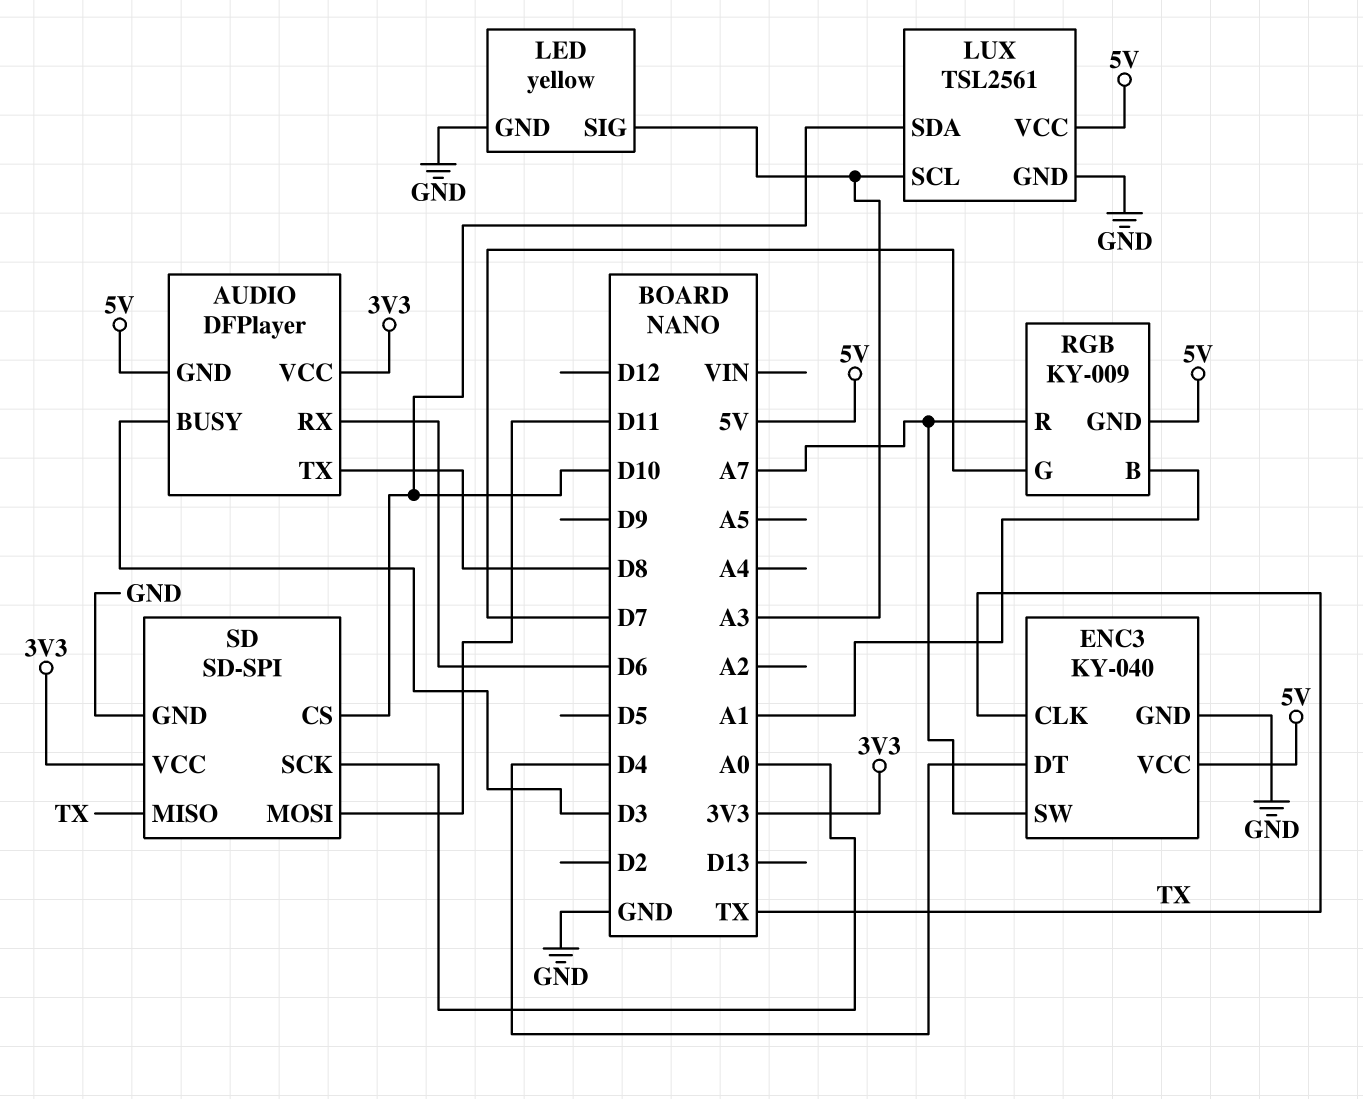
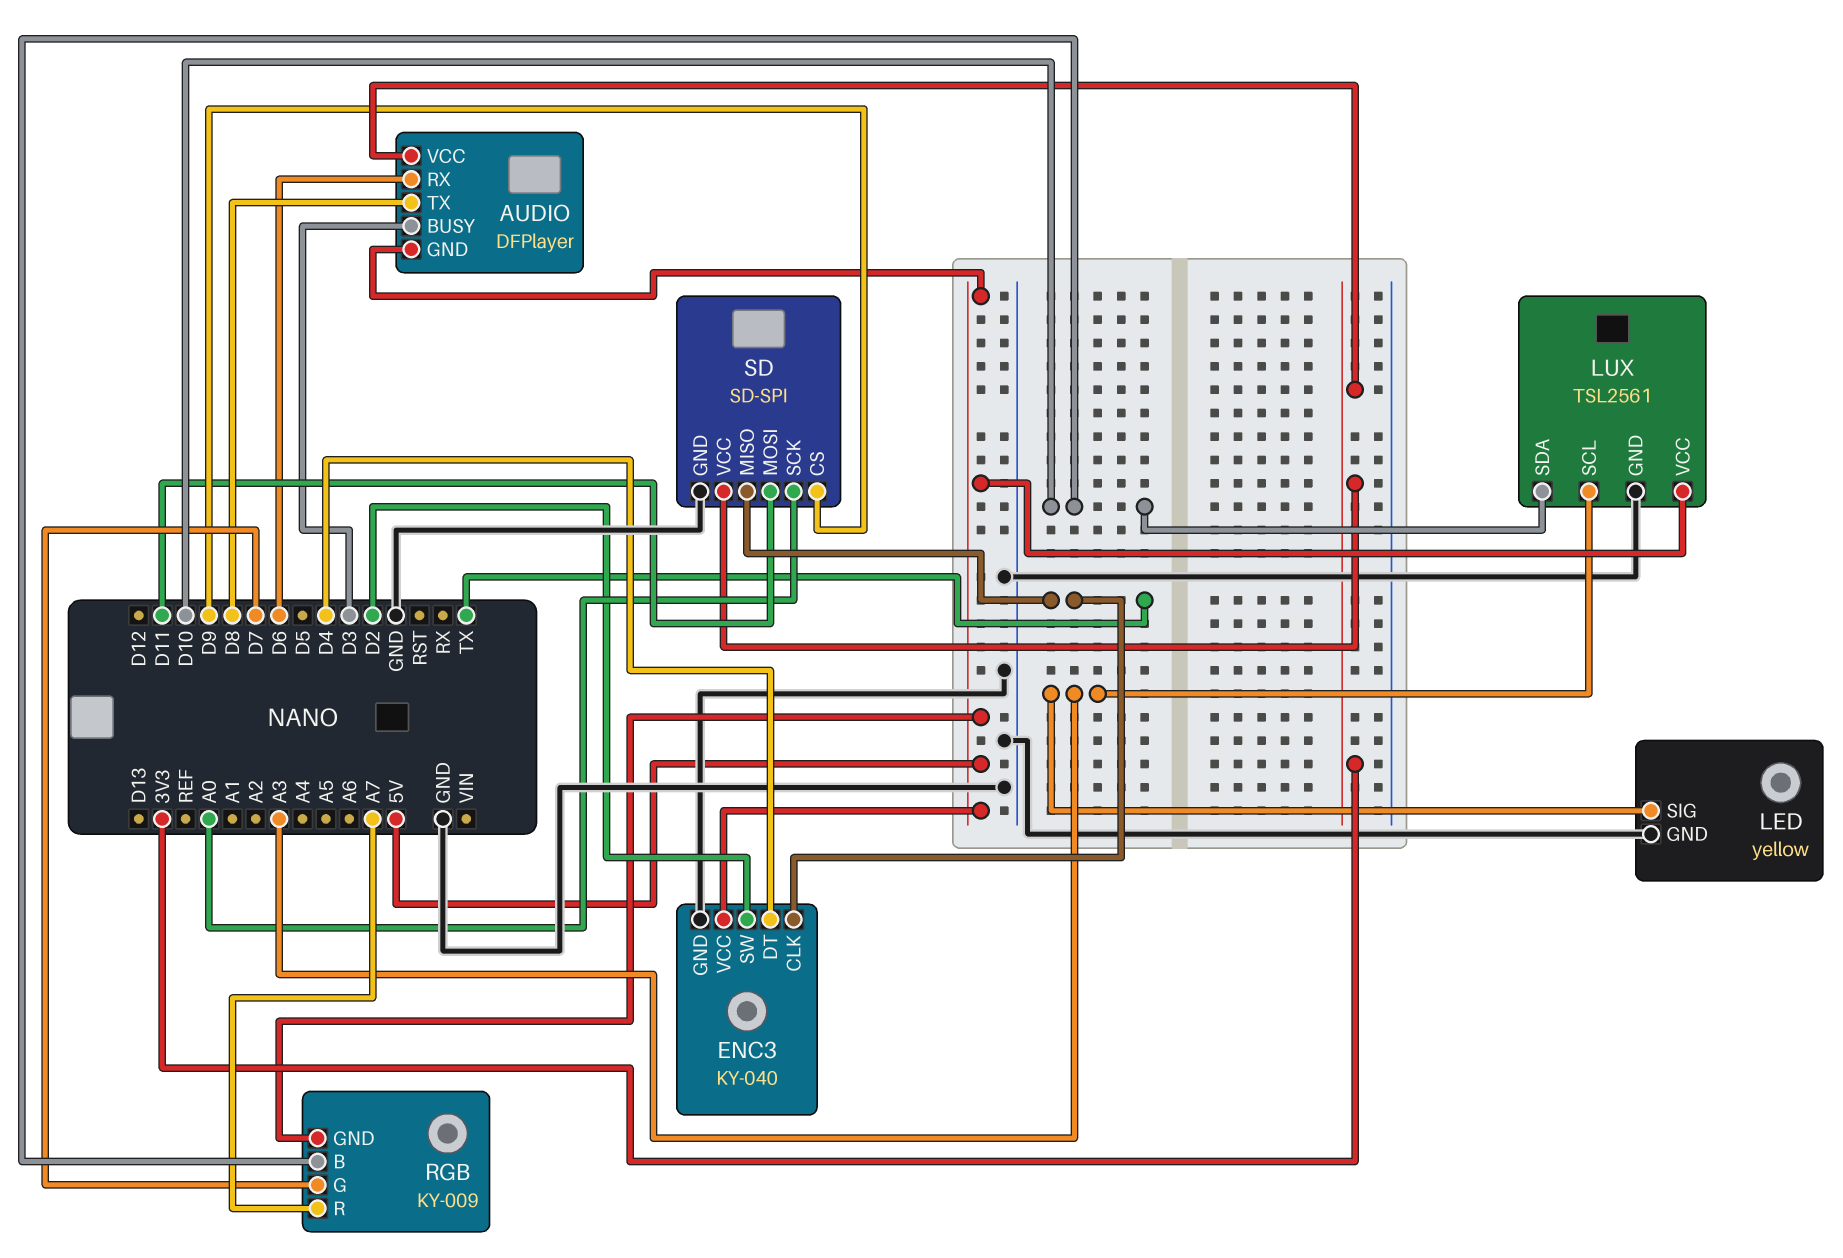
ENC3 pin SW: A7 -> D2
RGB pin B: A1 -> D10
SD pin CS: D10 -> D9

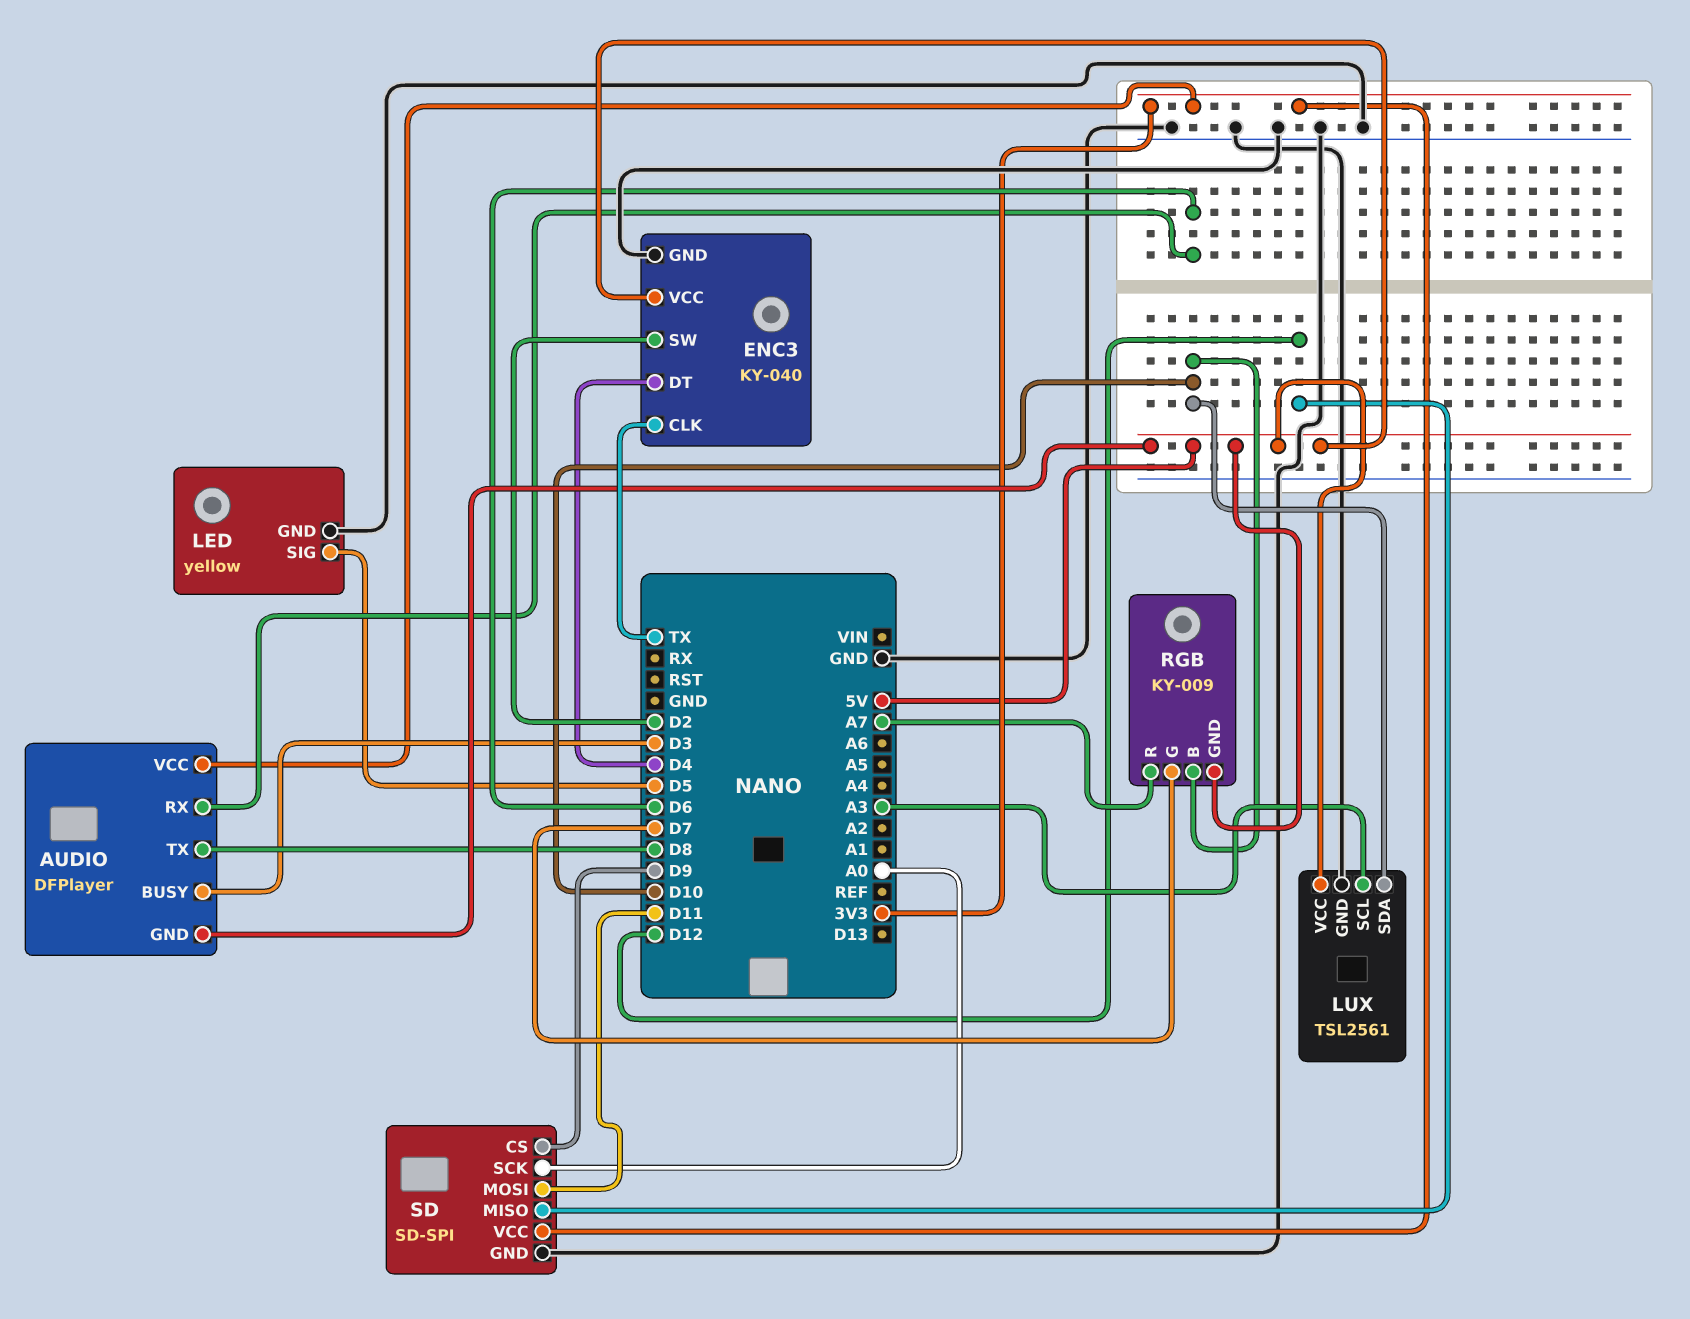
LED pin SIG: A3 -> D5
SD pin MISO: TX -> D12

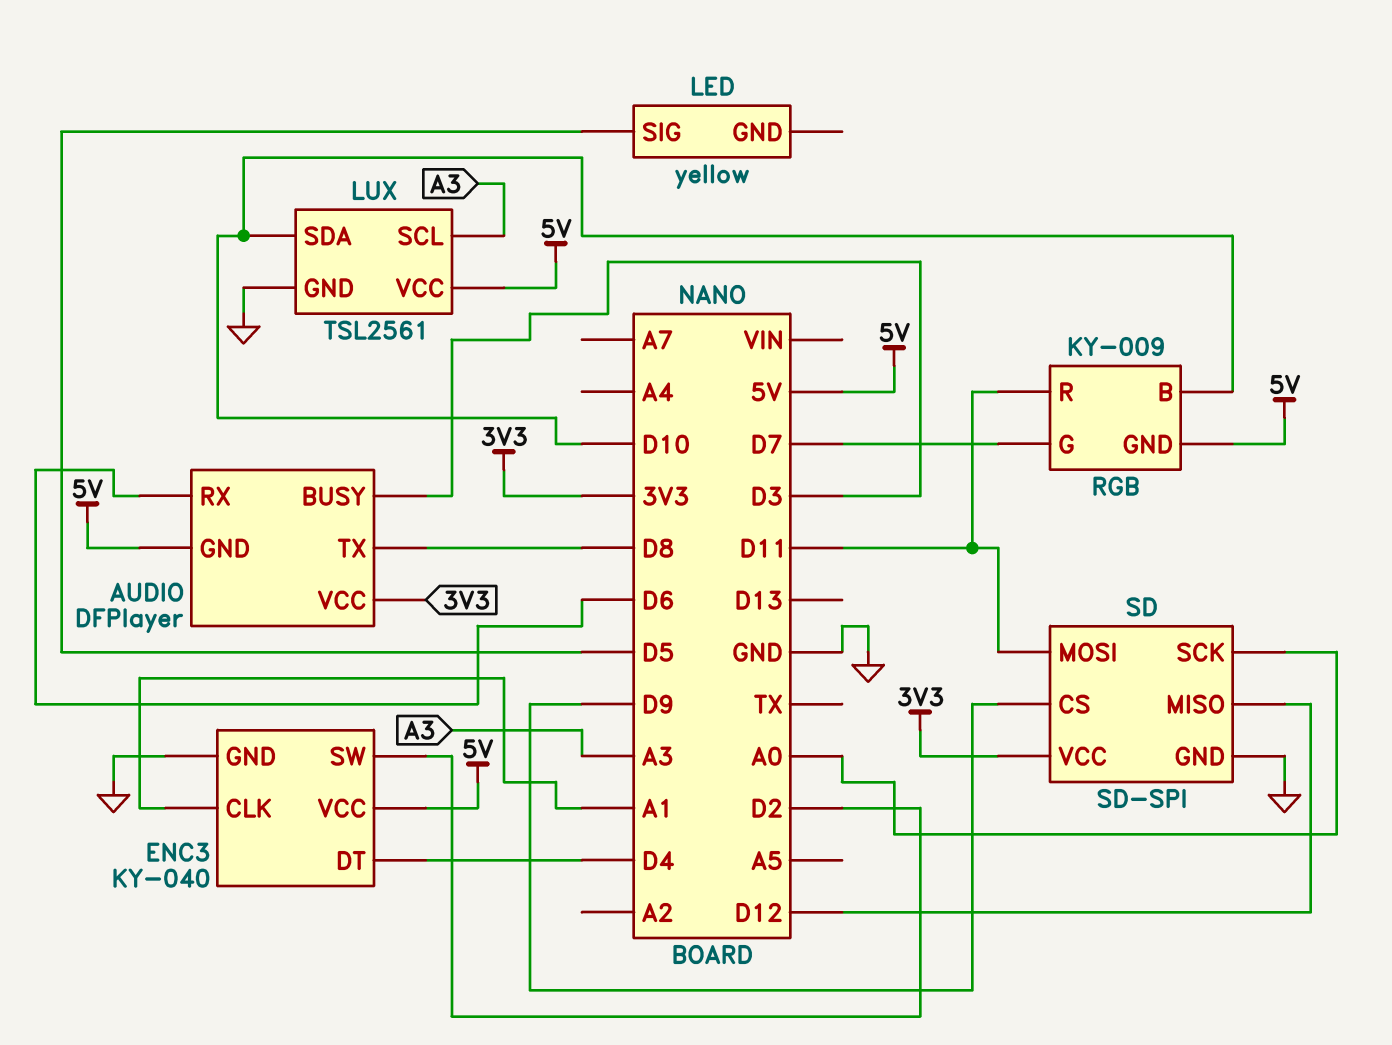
ENC3 pin CLK: TX -> A1
LED pin GND: GND -> none
RGB pin R: A7 -> D11

